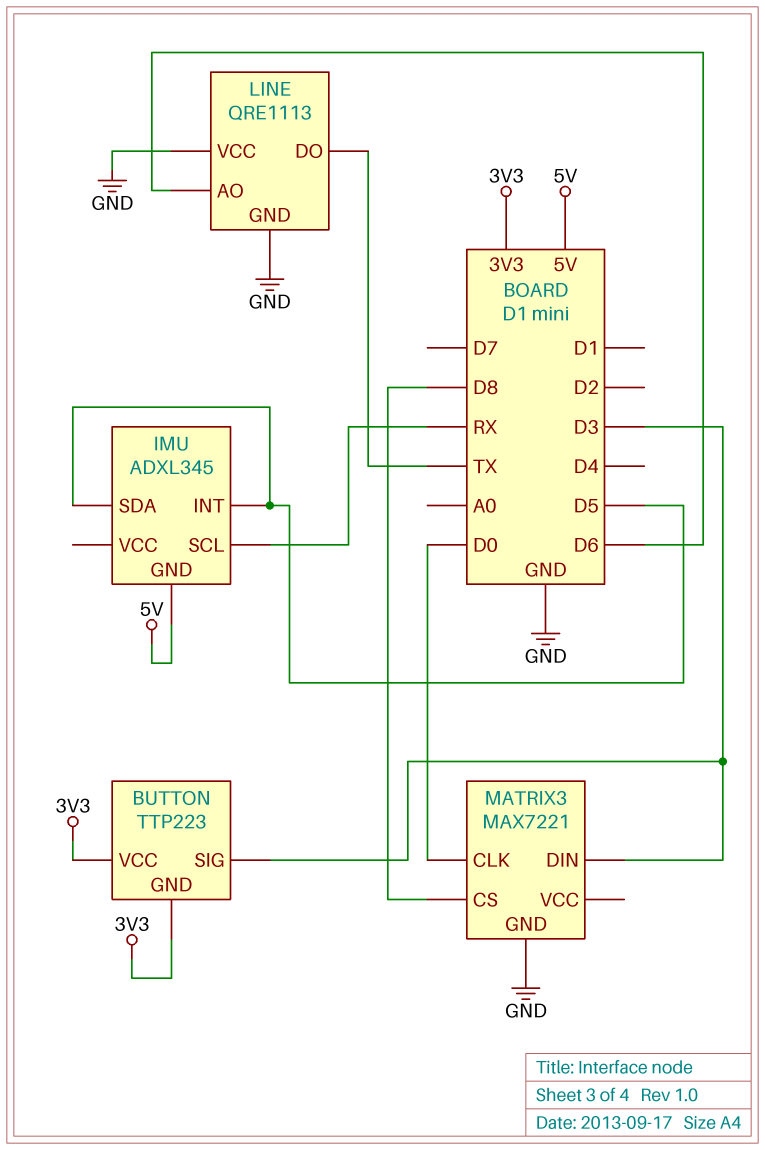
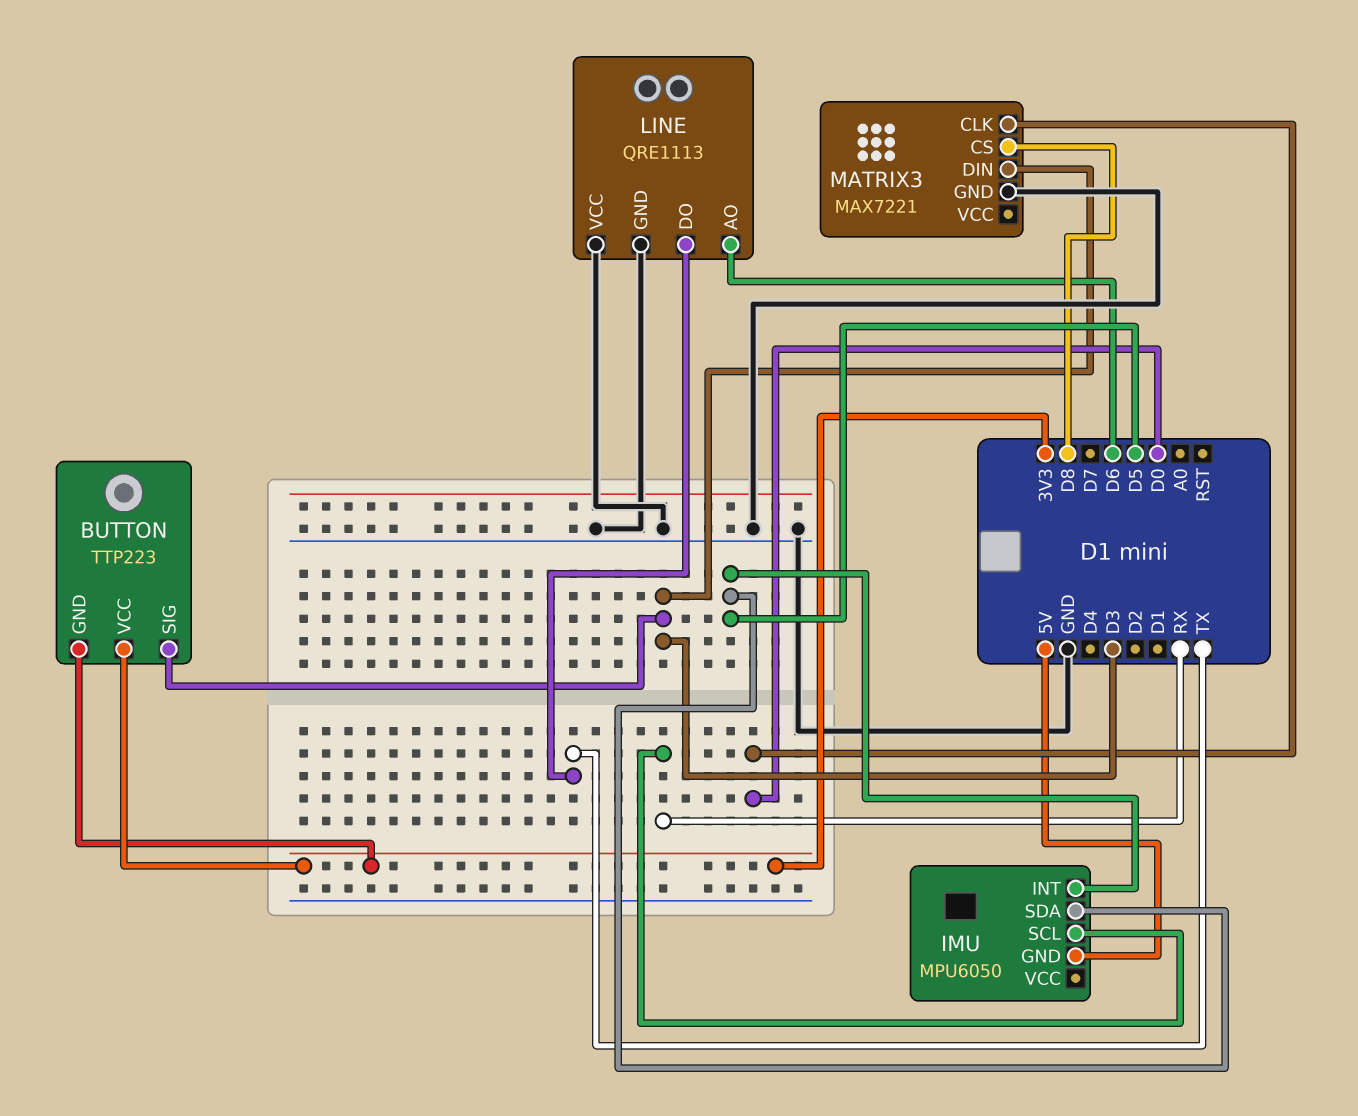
IMU: ADXL345 -> MPU6050

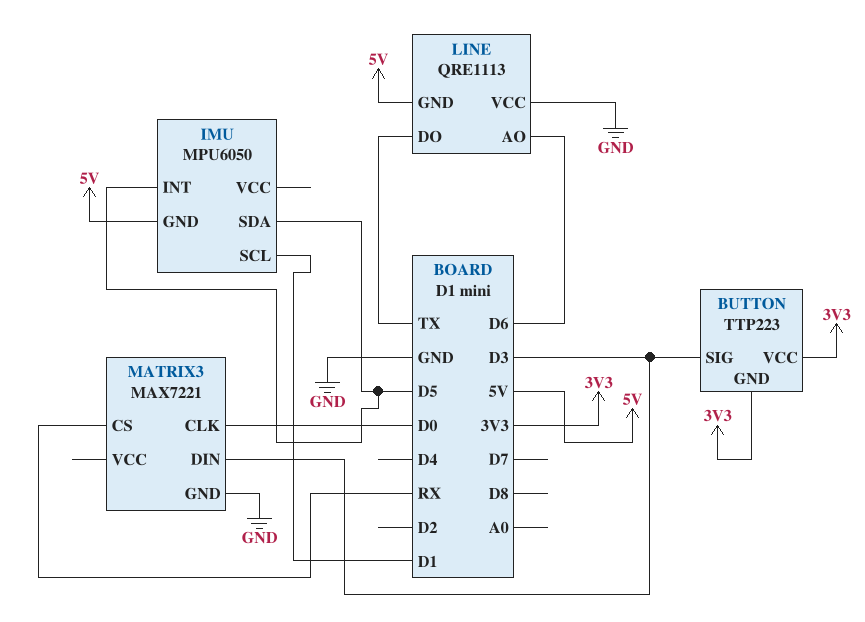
IMU pin SCL: RX -> D1
LINE pin GND: GND -> 5V
MATRIX3 pin CS: D8 -> RX

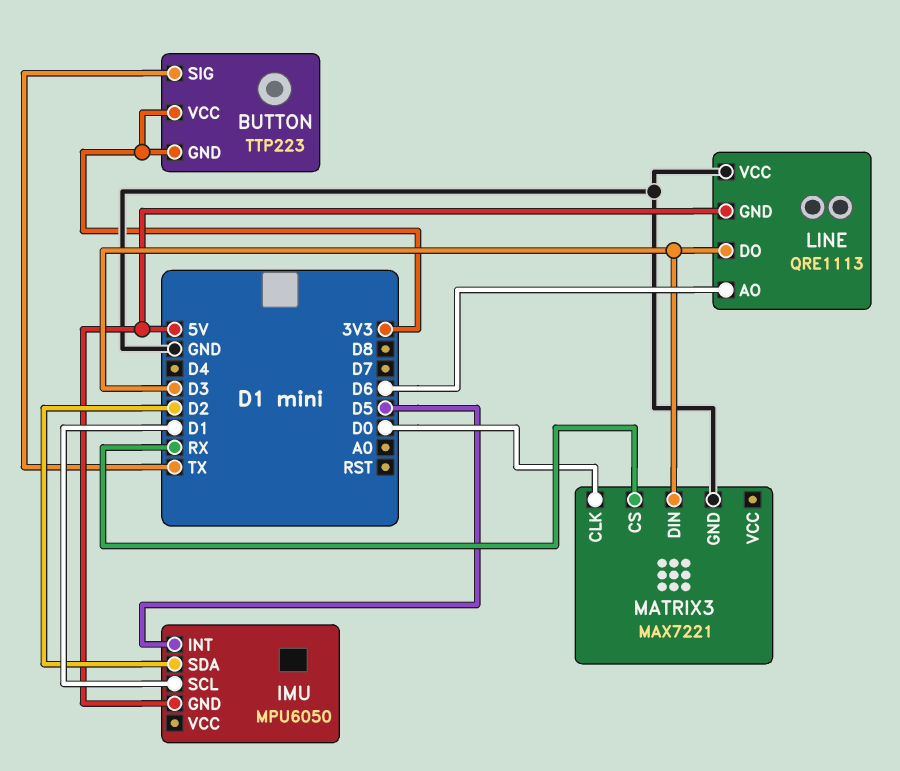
BUTTON pin SIG: D3 -> TX
IMU pin SDA: D5 -> D2
LINE pin DO: TX -> D3

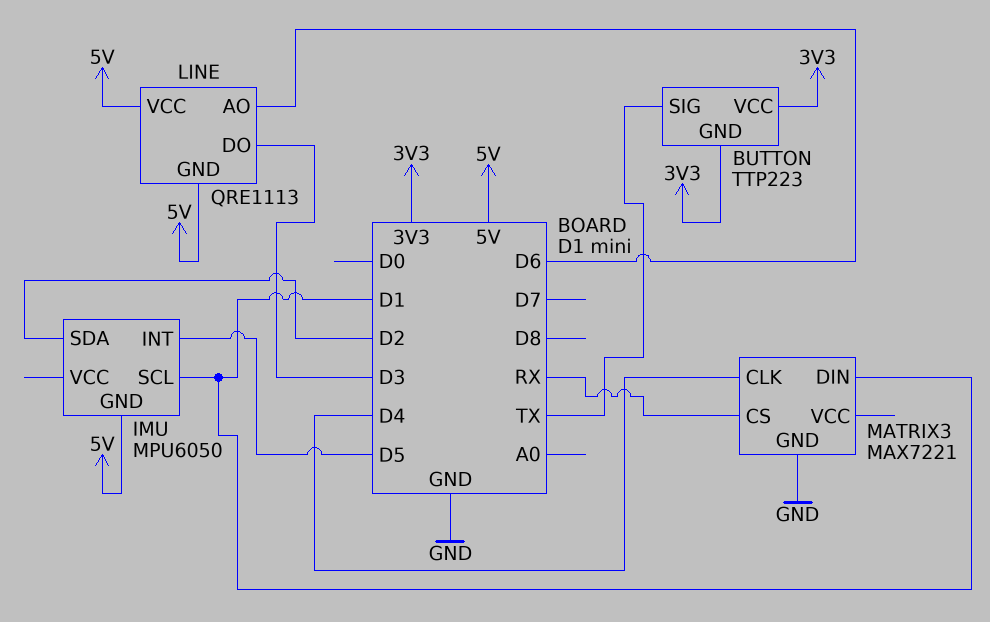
LINE pin VCC: GND -> 5V
MATRIX3 pin CLK: D0 -> D4
MATRIX3 pin DIN: D3 -> D1

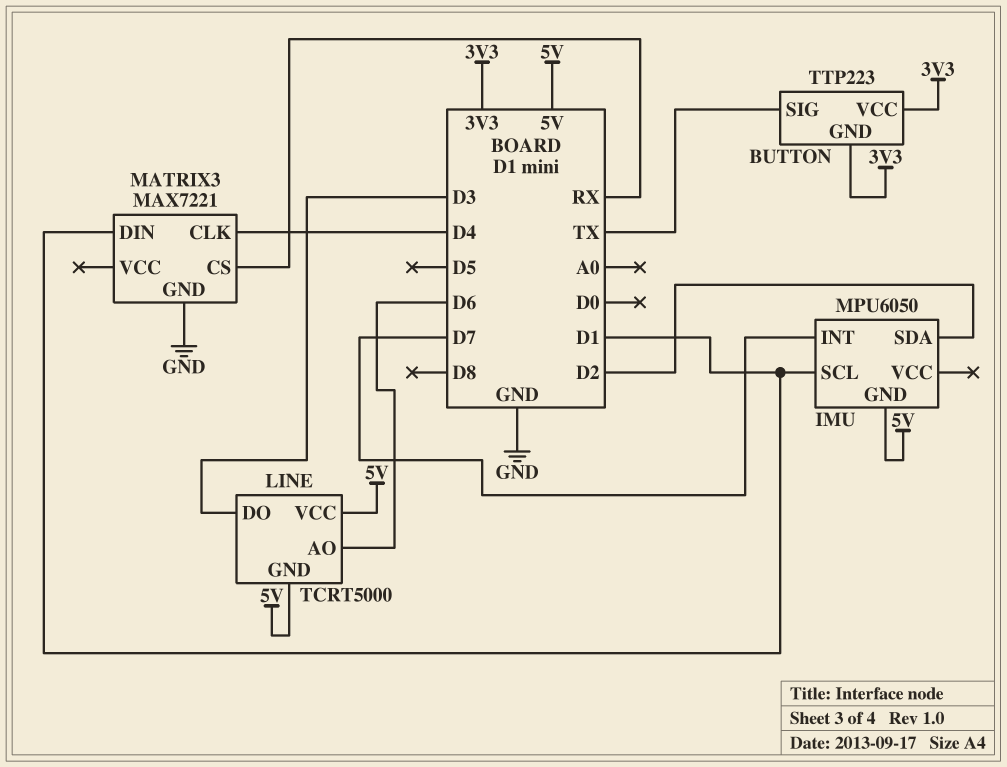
IMU pin INT: D5 -> D7
LINE: QRE1113 -> TCRT5000

